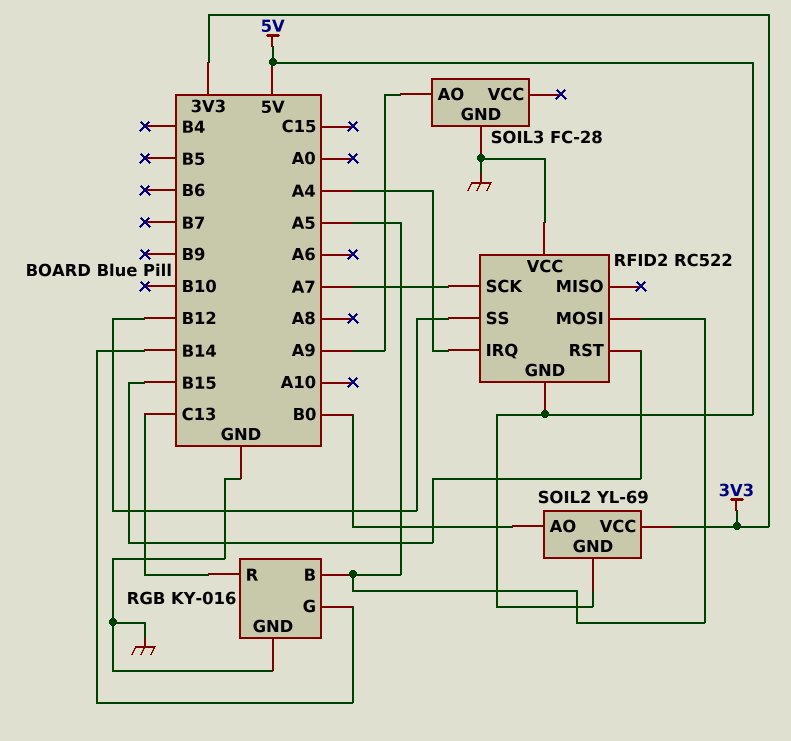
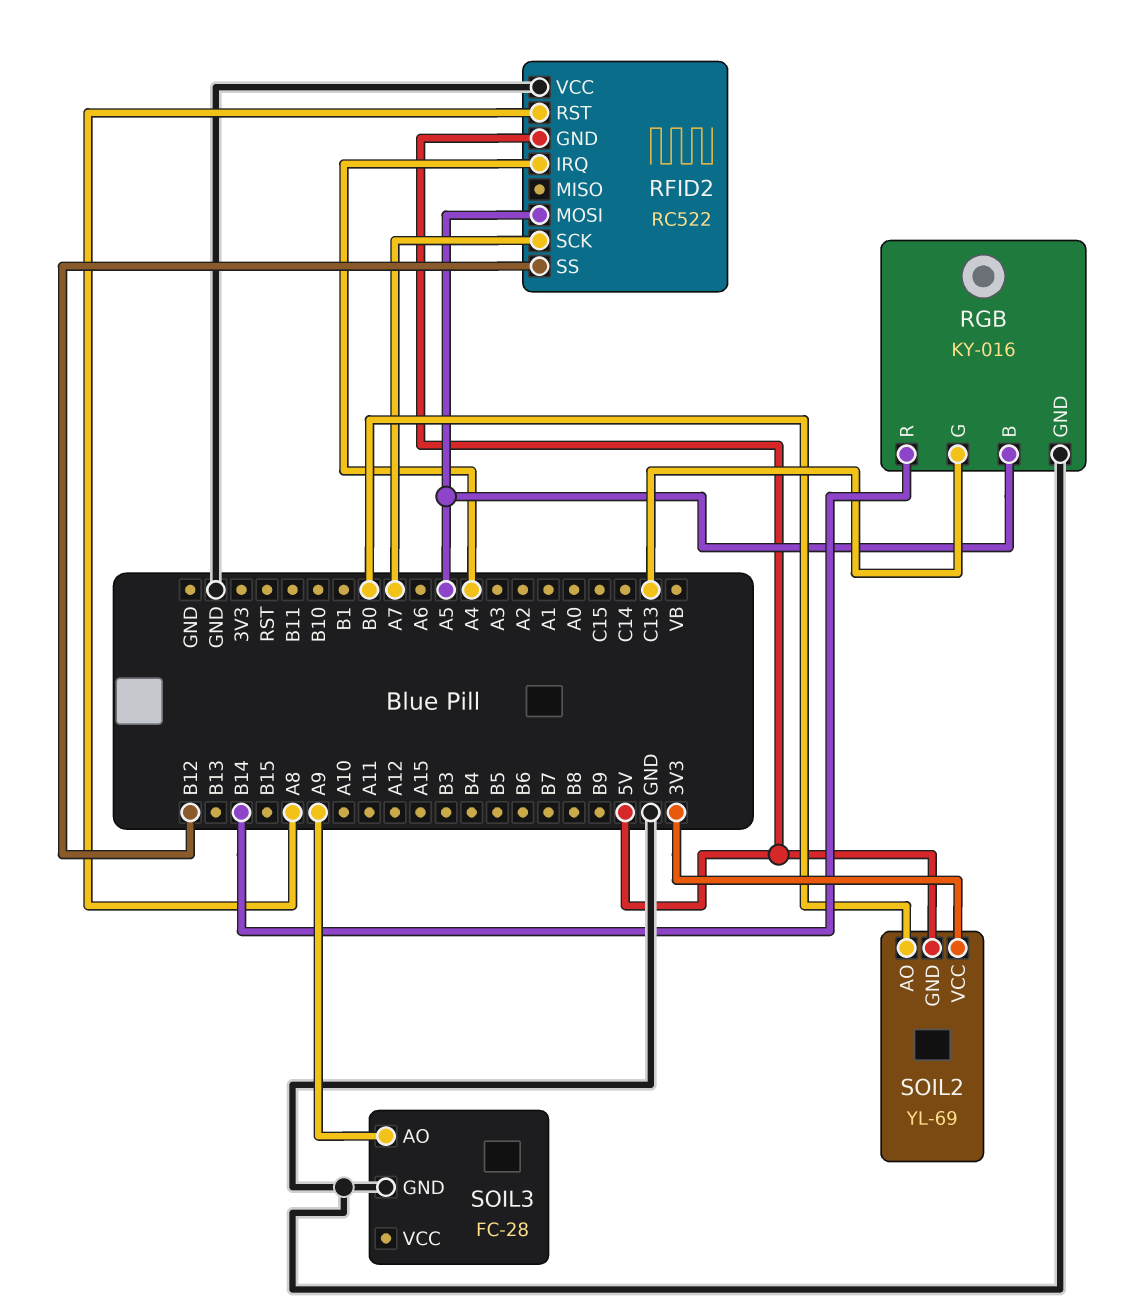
RFID2 pin RST: B15 -> A8
RGB pin G: B14 -> C13
RGB pin R: C13 -> B14

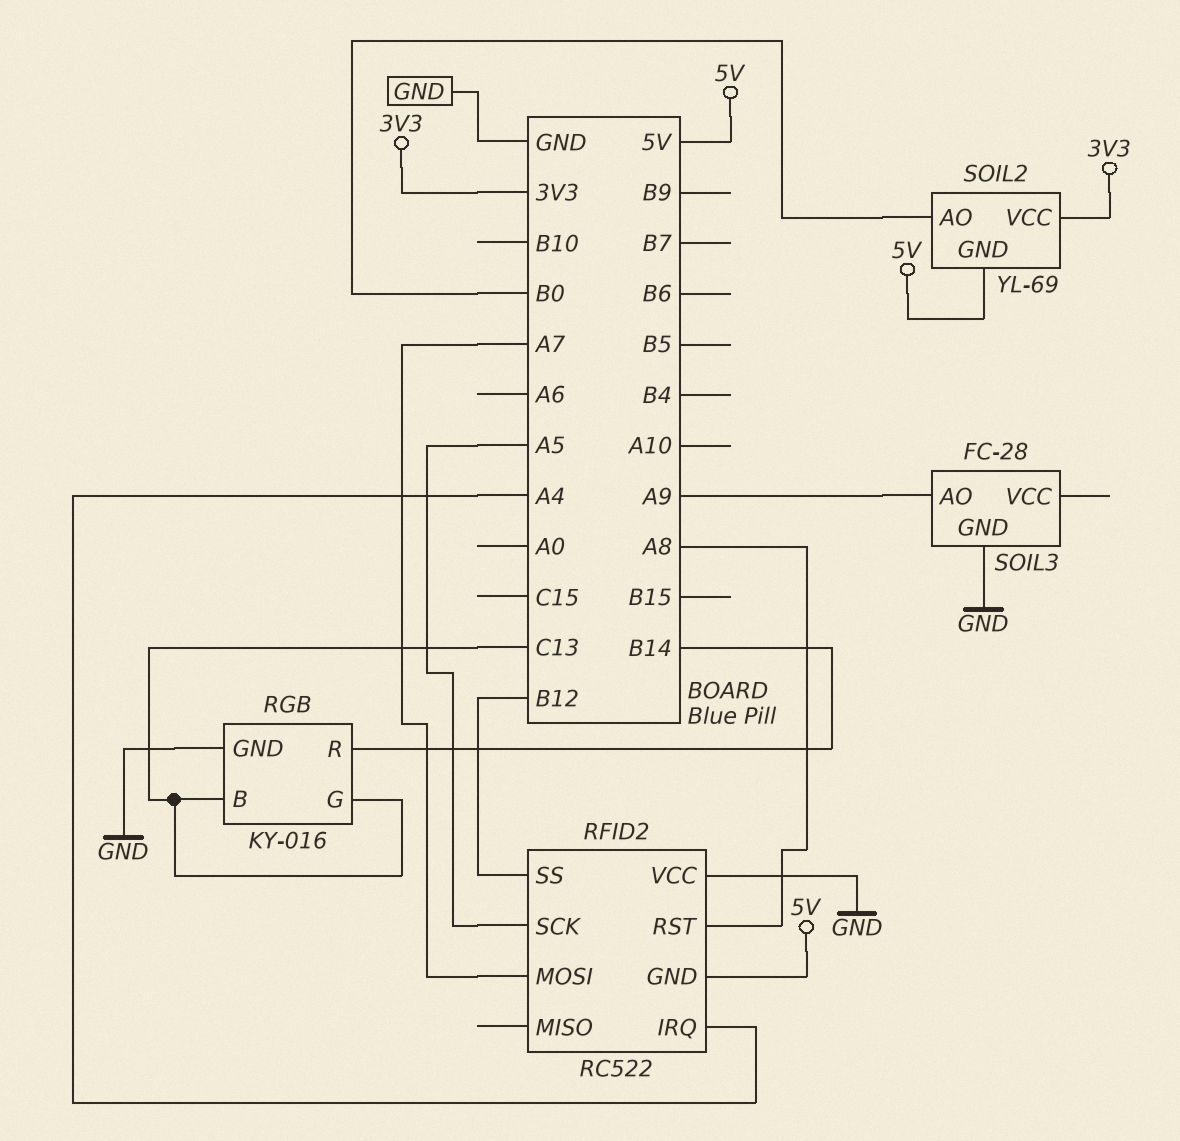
RFID2 pin MOSI: A5 -> A7
RFID2 pin SCK: A7 -> A5
RGB pin B: A5 -> C13

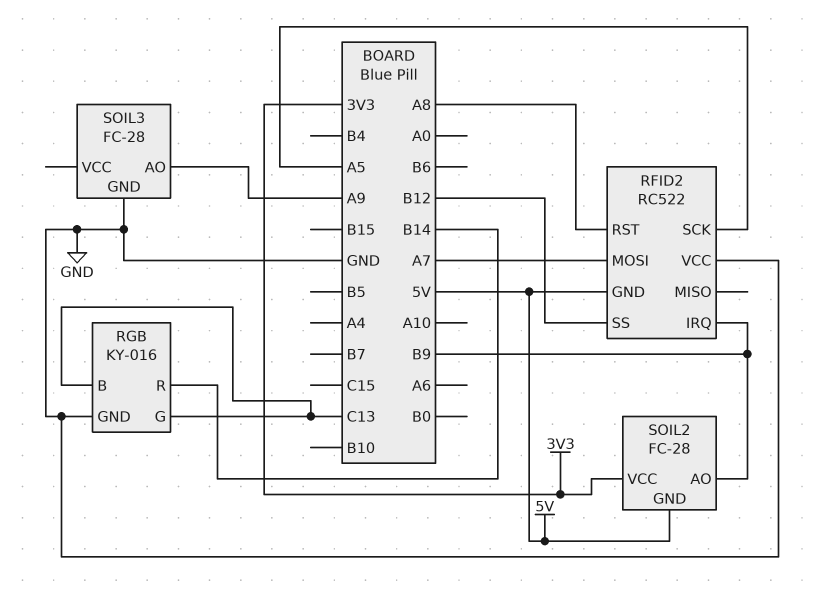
RFID2 pin IRQ: A4 -> B9
SOIL2: YL-69 -> FC-28
SOIL2 pin AO: B0 -> B9

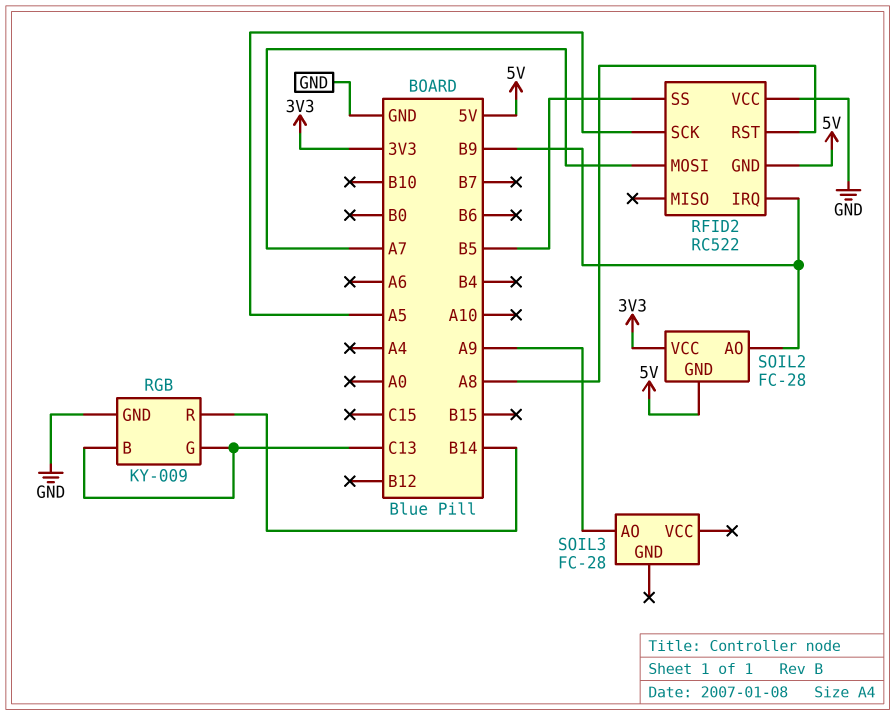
RFID2 pin SS: B12 -> B5
RGB: KY-016 -> KY-009
SOIL3 pin GND: GND -> none

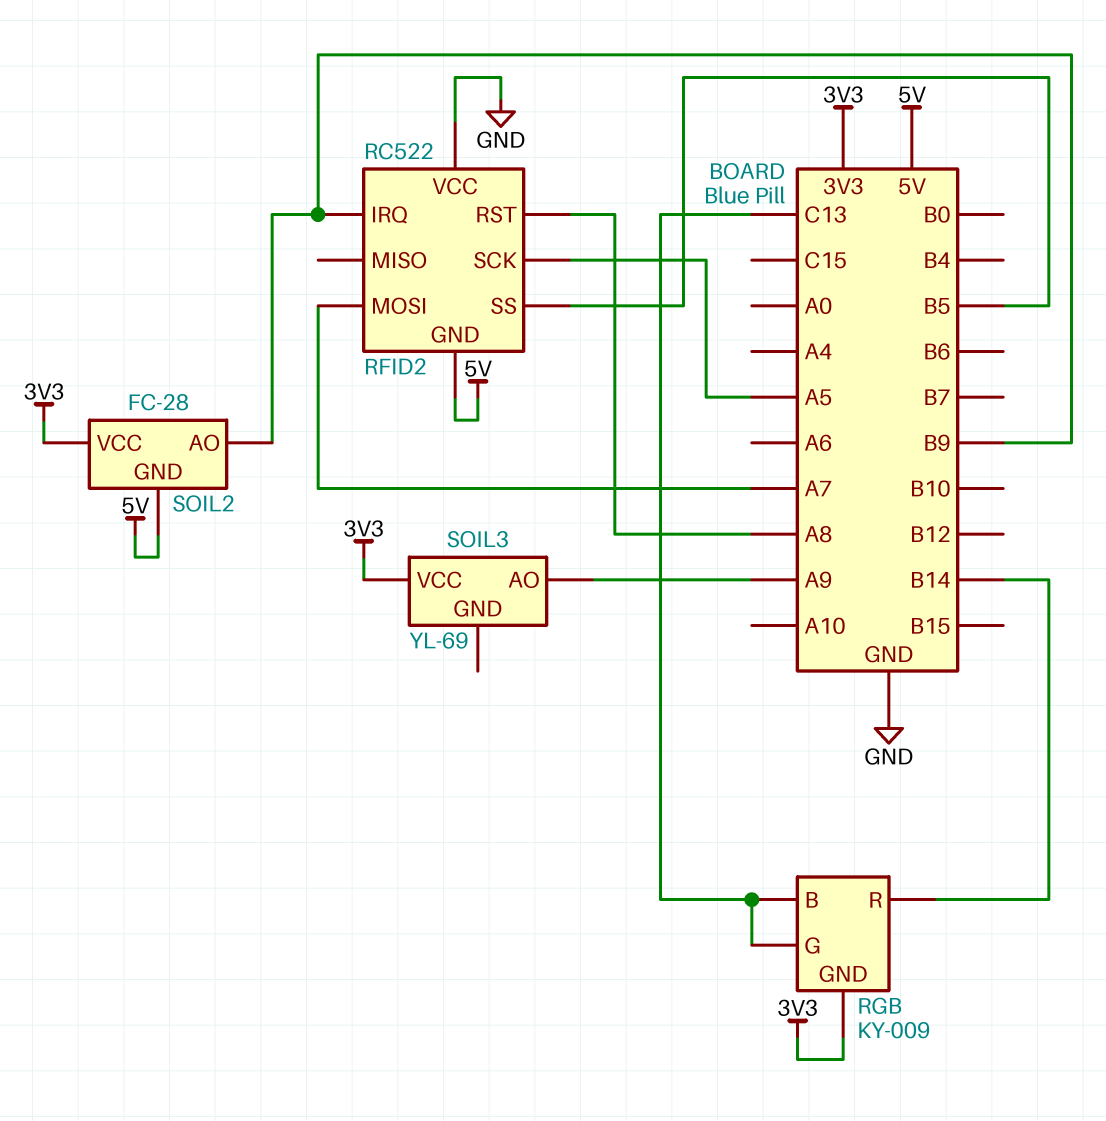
RGB pin GND: GND -> 3V3
SOIL3: FC-28 -> YL-69
SOIL3 pin VCC: none -> 3V3

